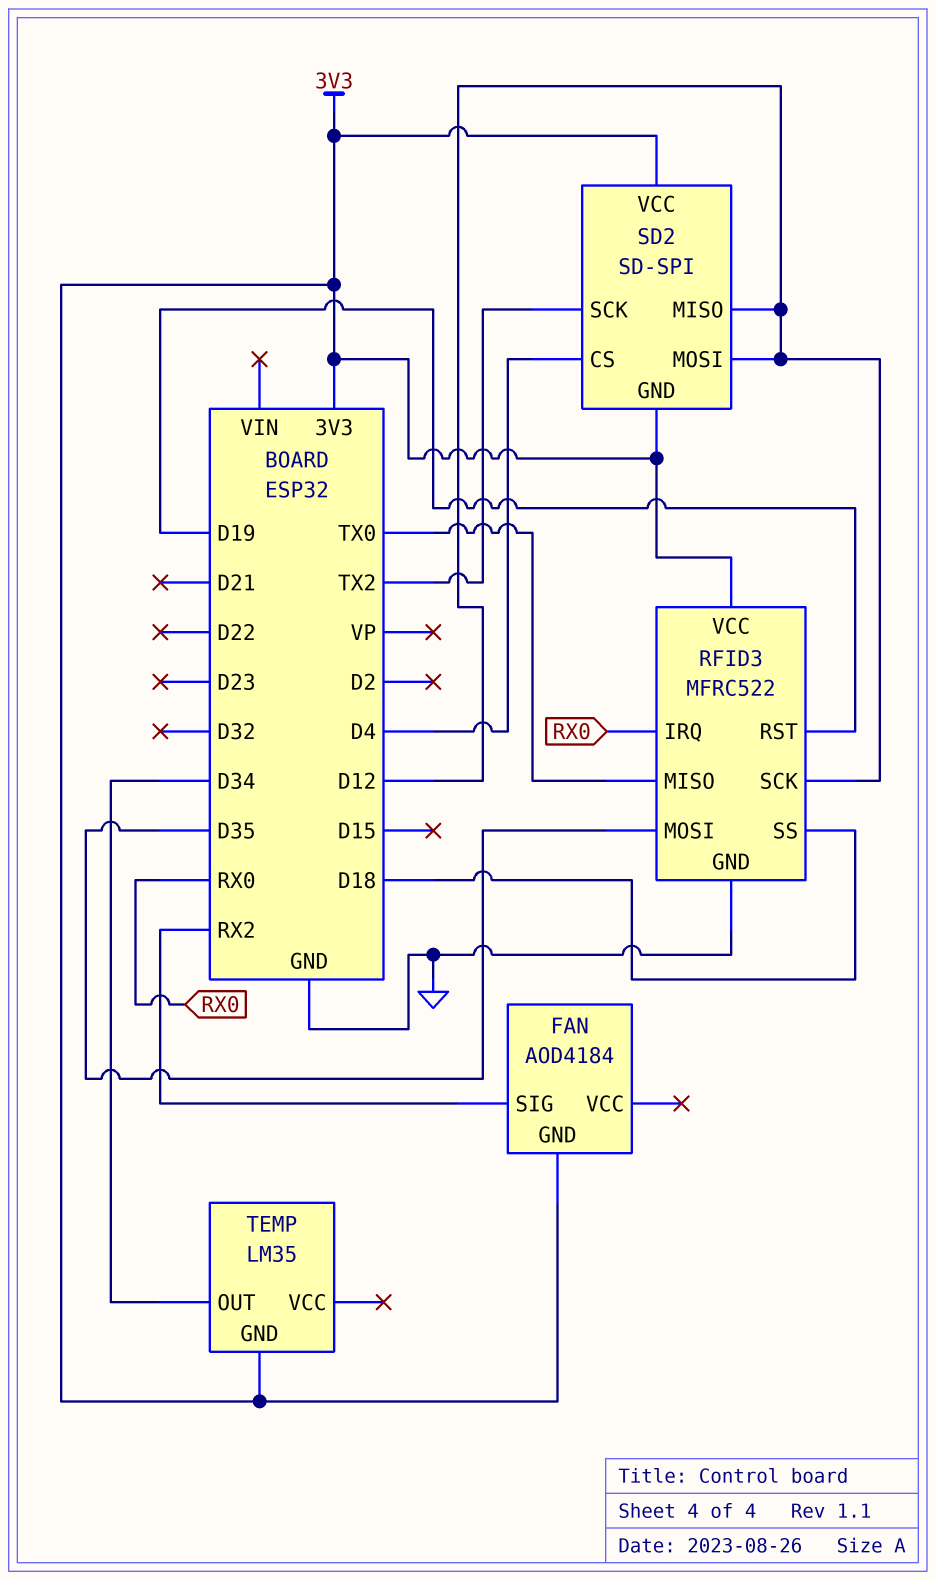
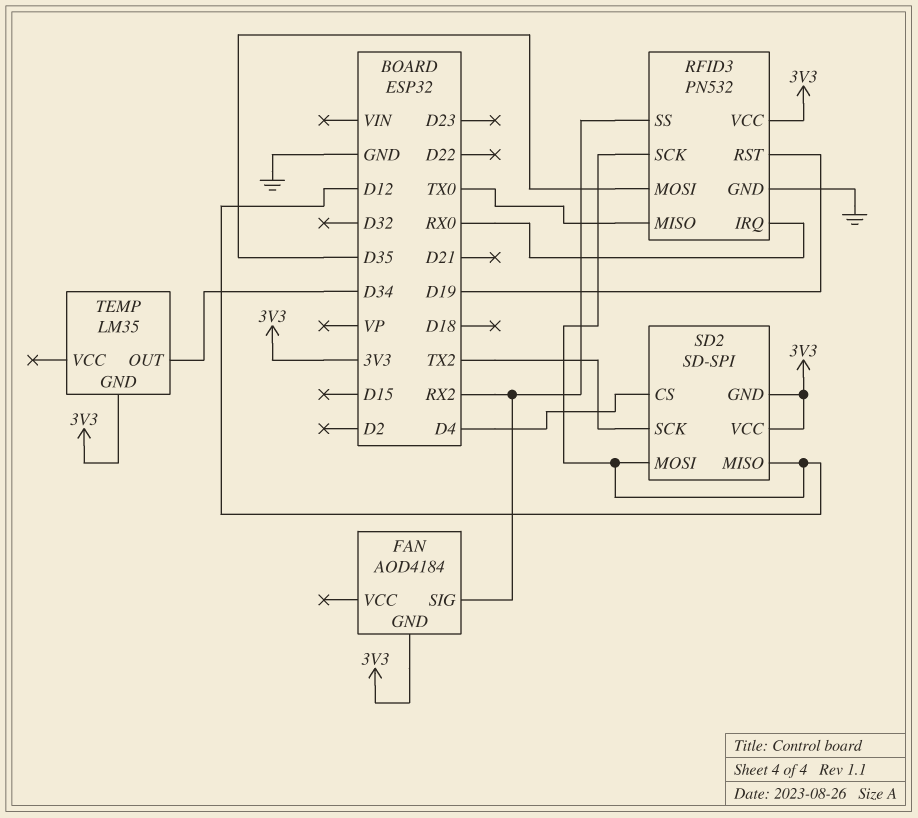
RFID3: MFRC522 -> PN532
RFID3 pin SS: D18 -> RX2

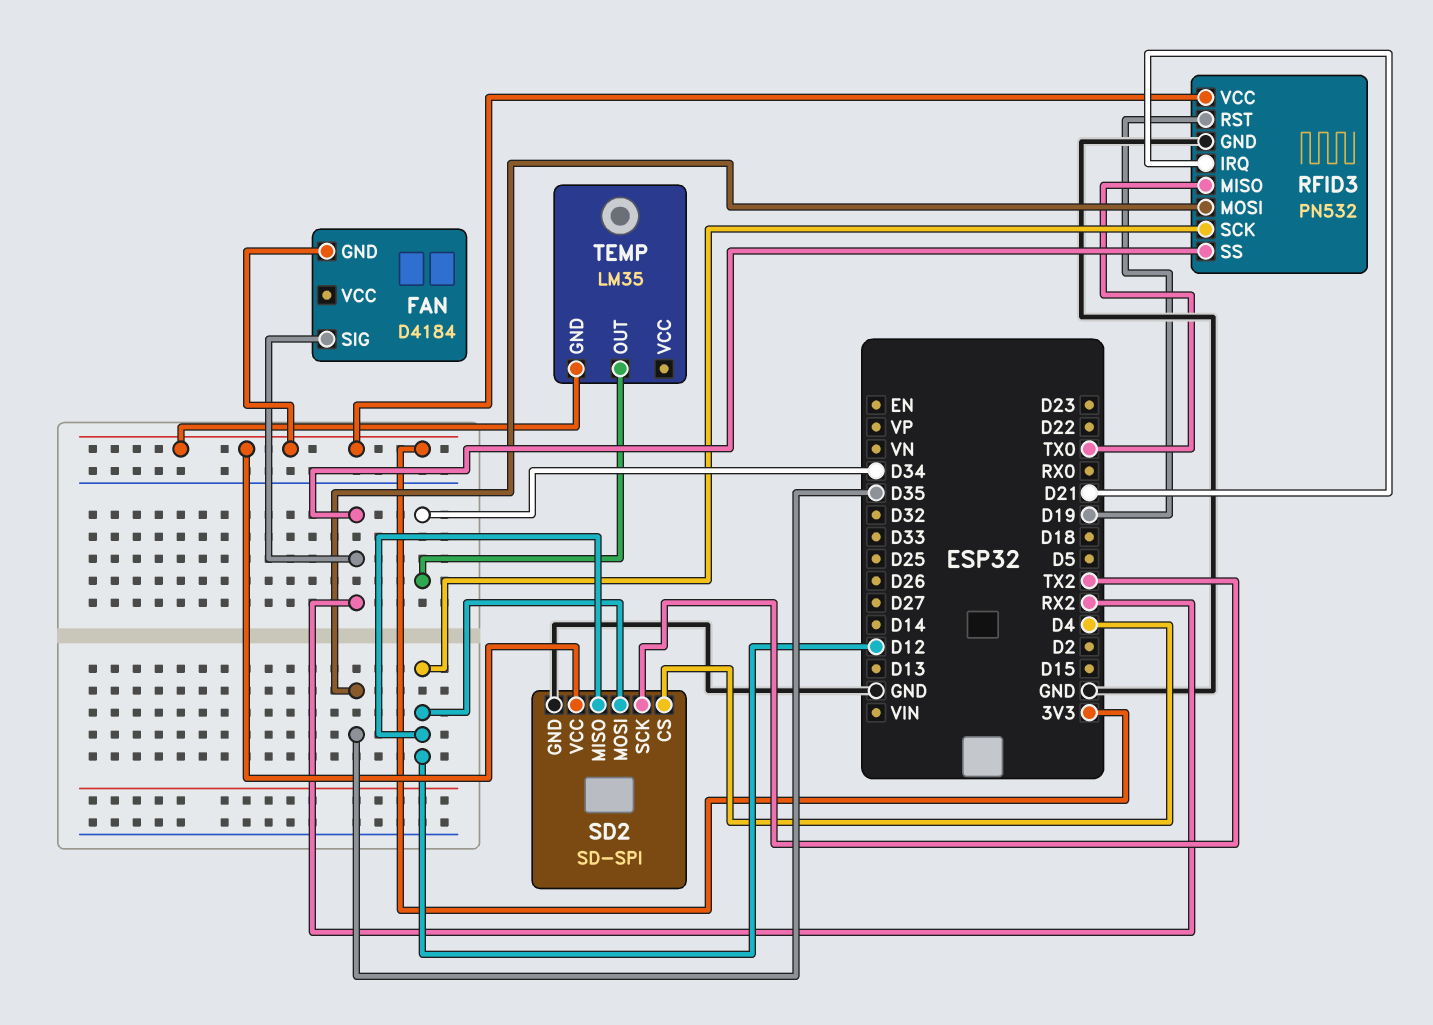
FAN: AOD4184 -> D4184
RFID3 pin IRQ: RX0 -> D21
SD2 pin GND: 3V3 -> GND

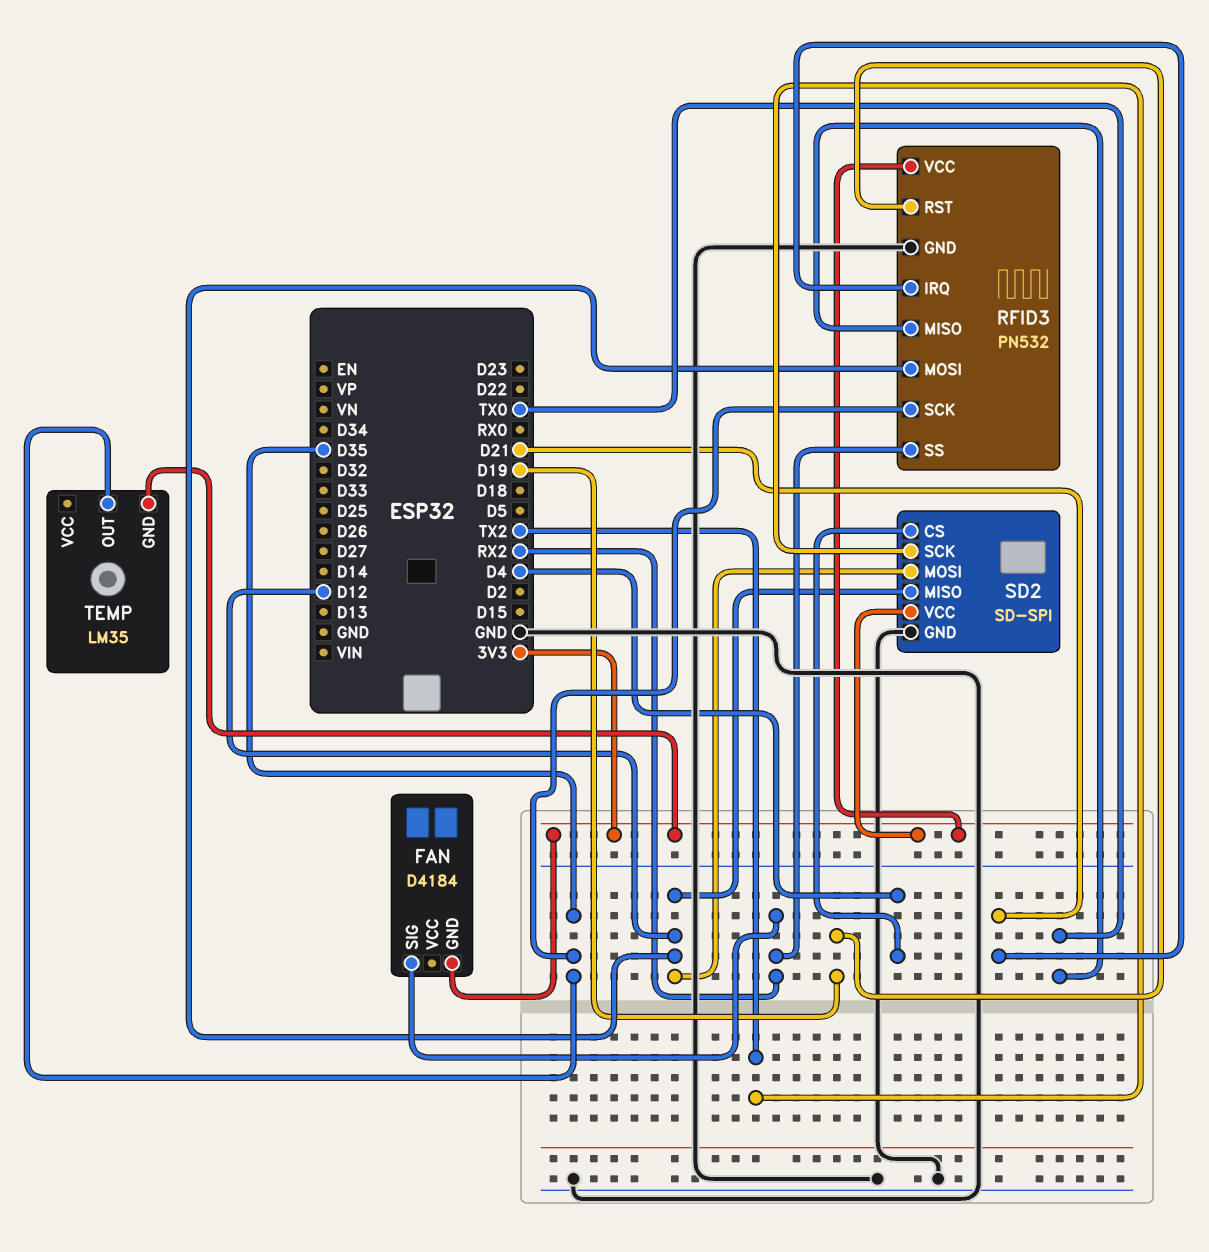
RFID3 pin MOSI: D35 -> D12
RFID3 pin SCK: D12 -> D35
TEMP pin OUT: D34 -> D35

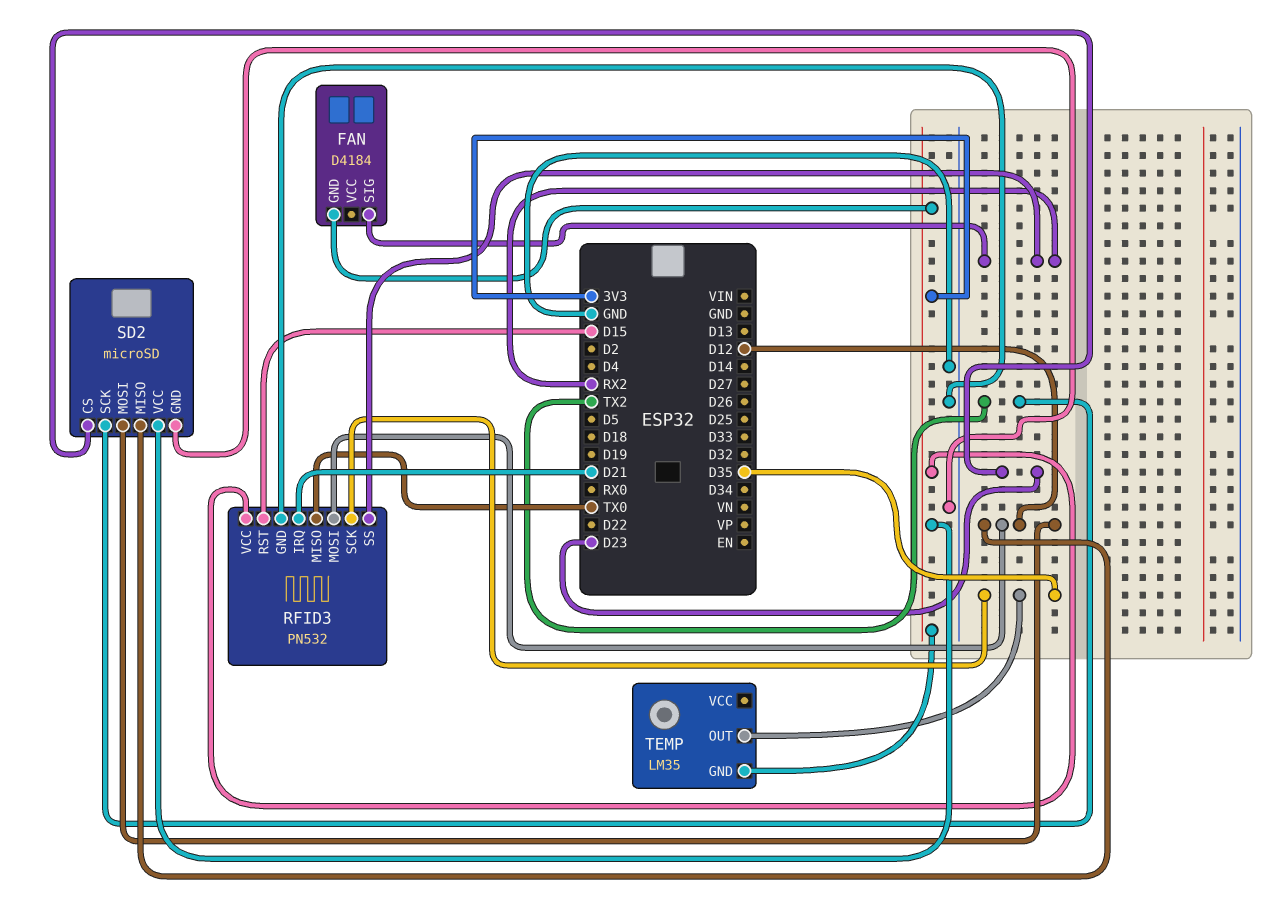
RFID3 pin RST: D19 -> D15
SD2: SD-SPI -> microSD
SD2 pin CS: D4 -> D23

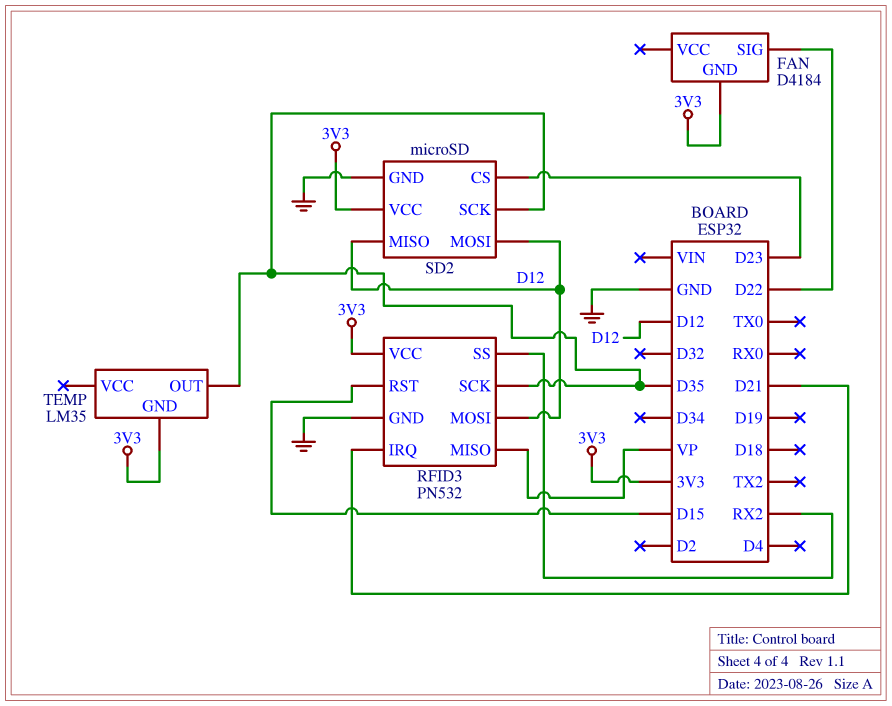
FAN pin SIG: RX2 -> D22
RFID3 pin MISO: TX0 -> VP
SD2 pin SCK: TX2 -> D35

